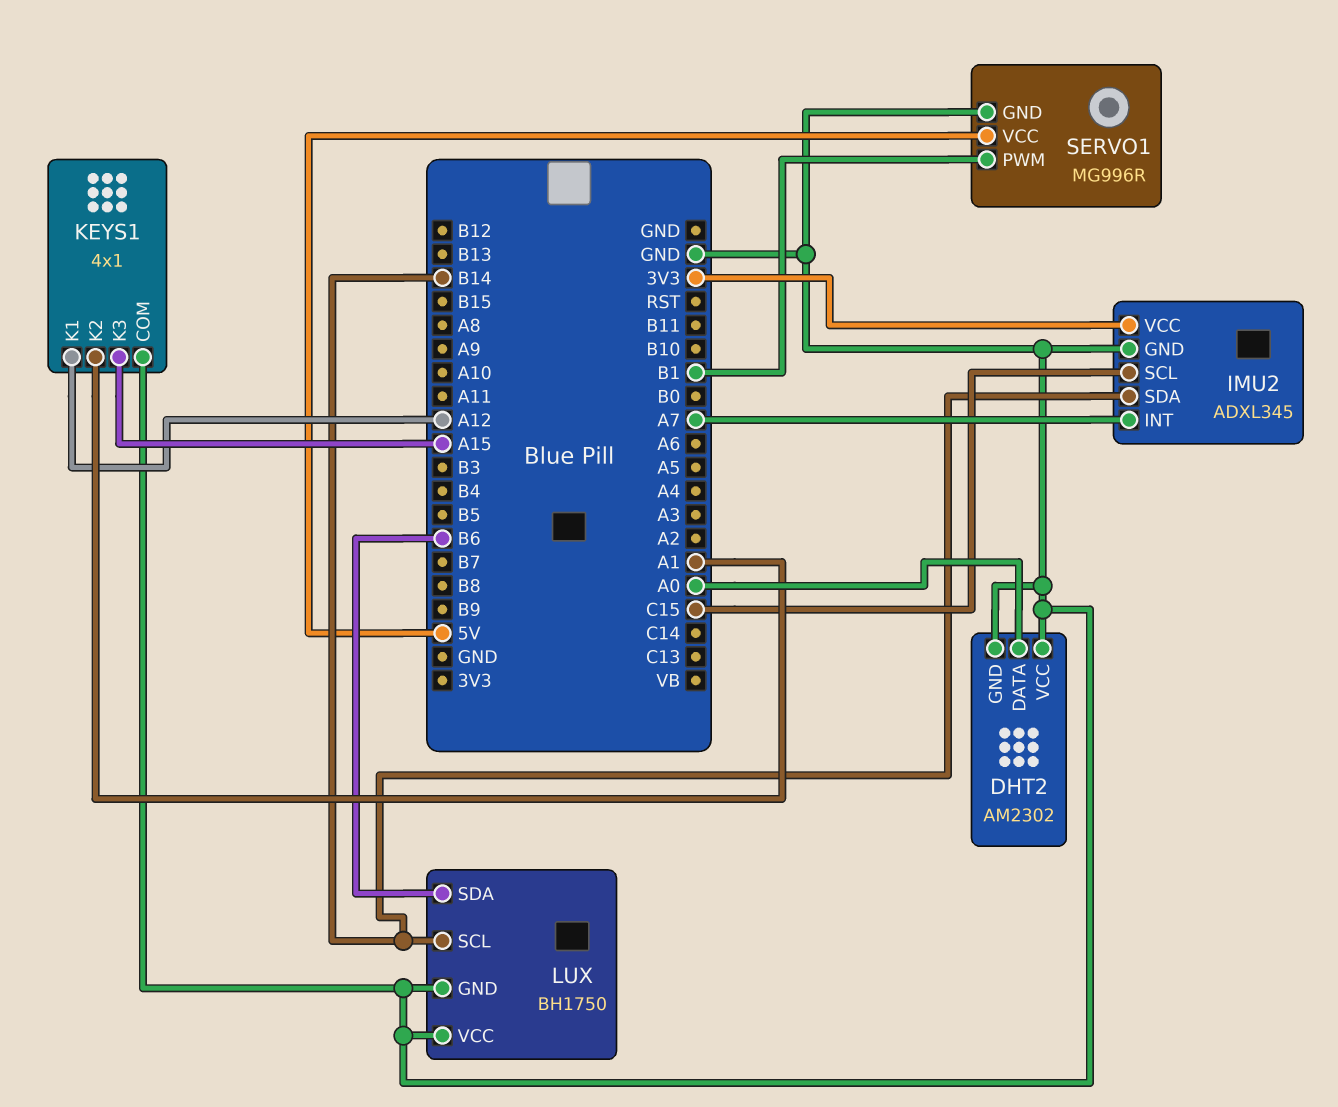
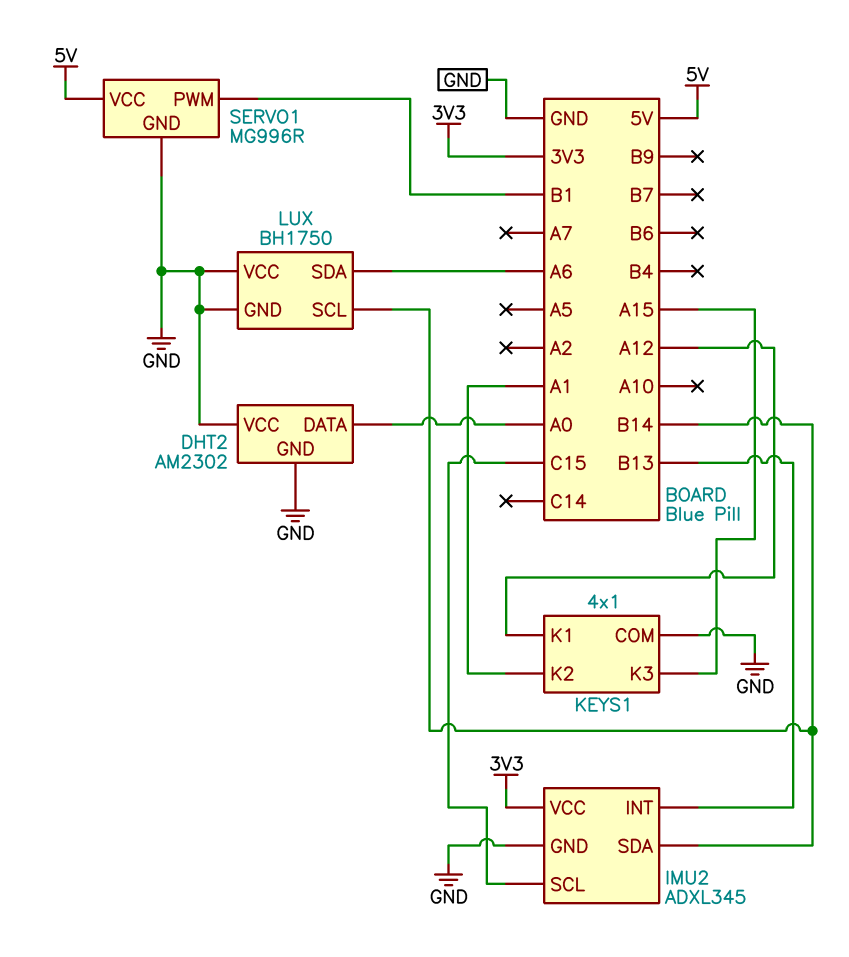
IMU2 pin INT: A7 -> B13
LUX pin SDA: B6 -> A6

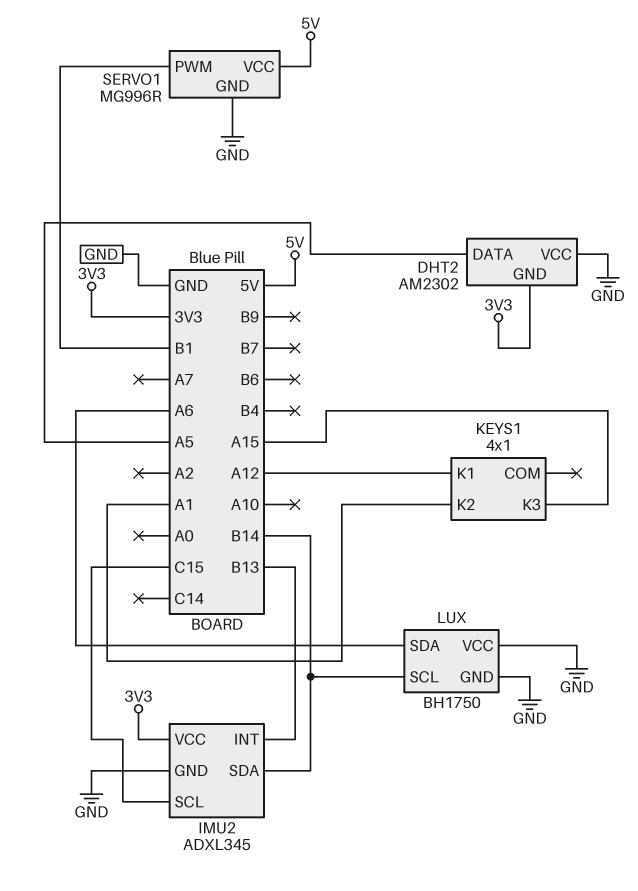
DHT2 pin DATA: A0 -> A5
DHT2 pin GND: GND -> 3V3
KEYS1 pin COM: GND -> none

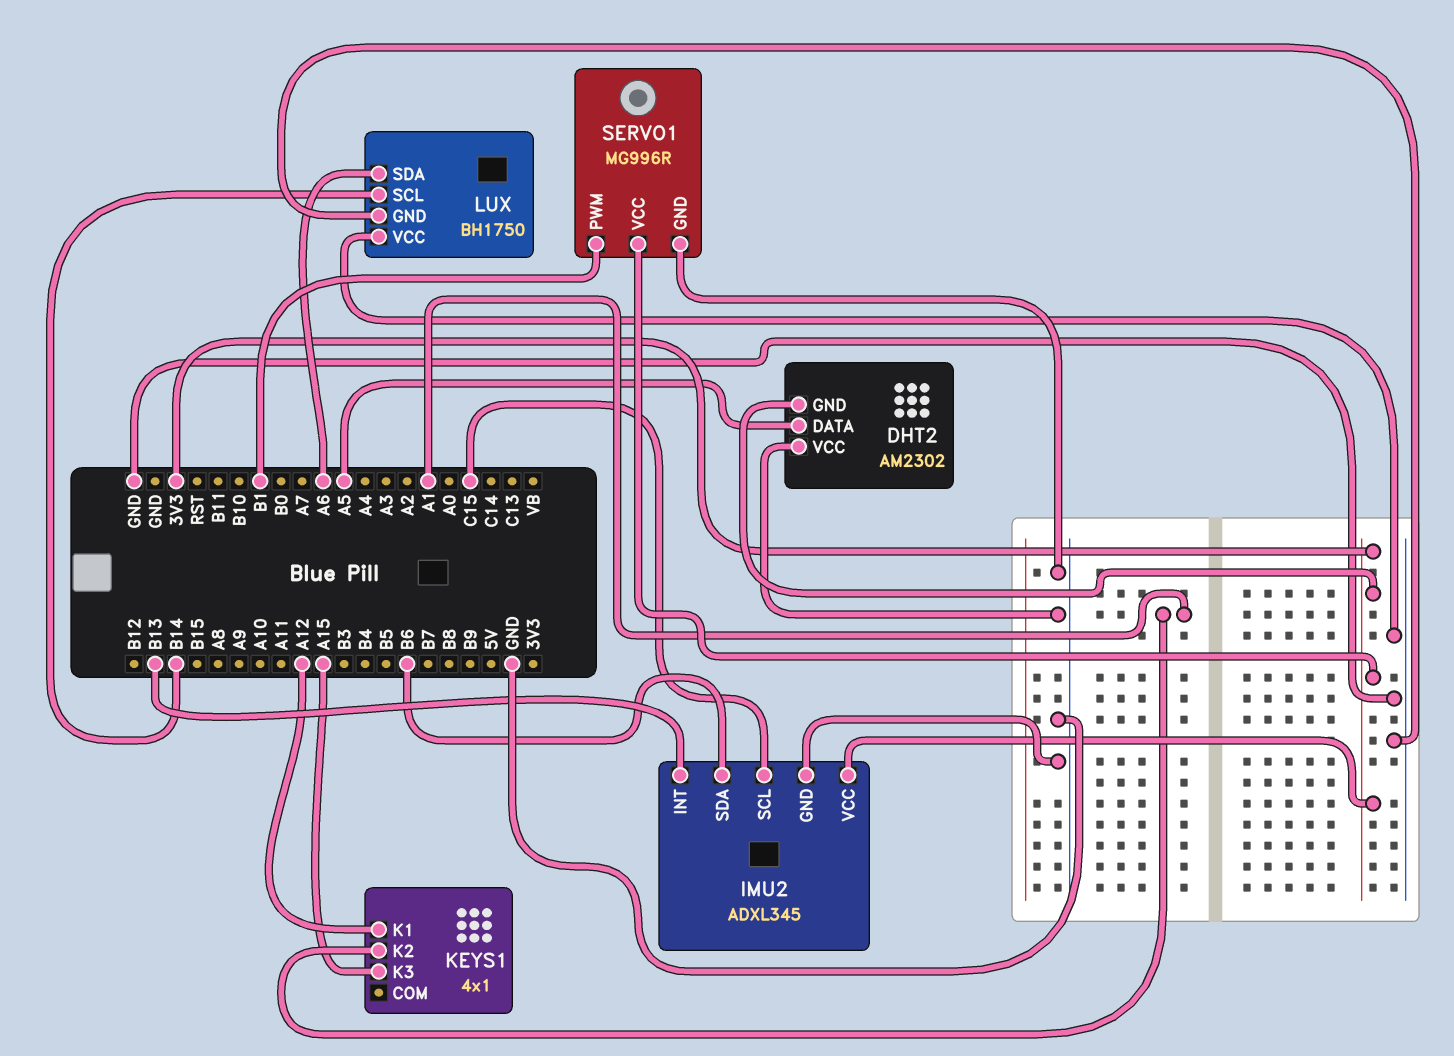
IMU2 pin SDA: B14 -> B6
SERVO1 pin VCC: 5V -> 3V3

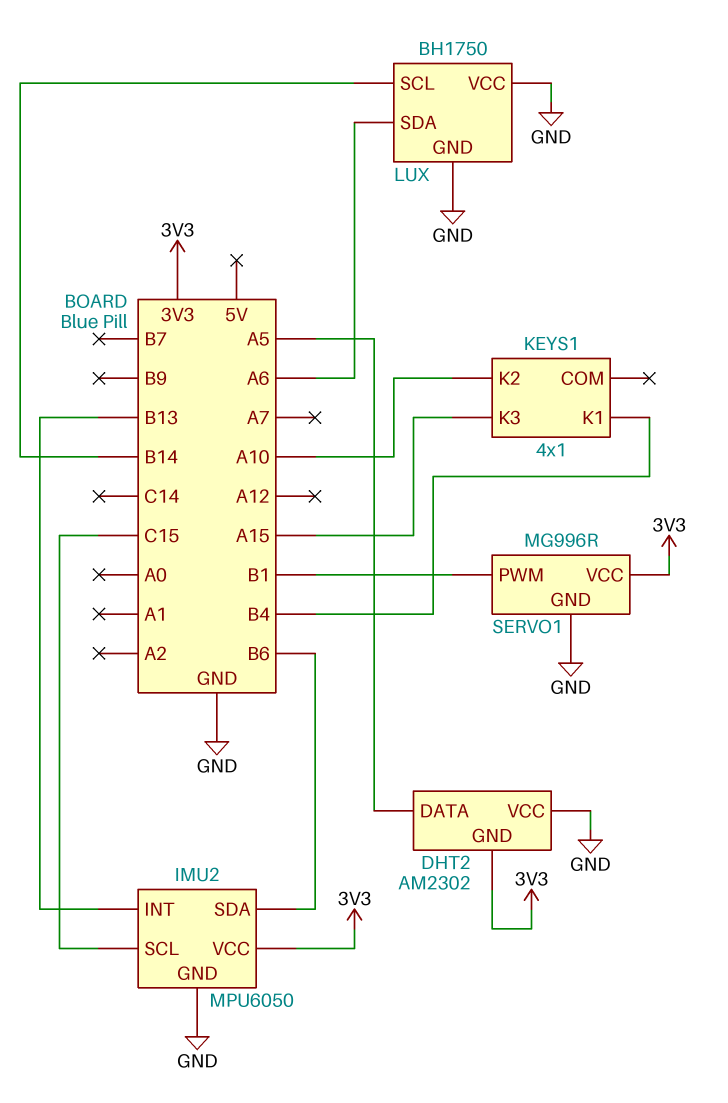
IMU2: ADXL345 -> MPU6050
KEYS1 pin K1: A12 -> B4
KEYS1 pin K2: A1 -> A10

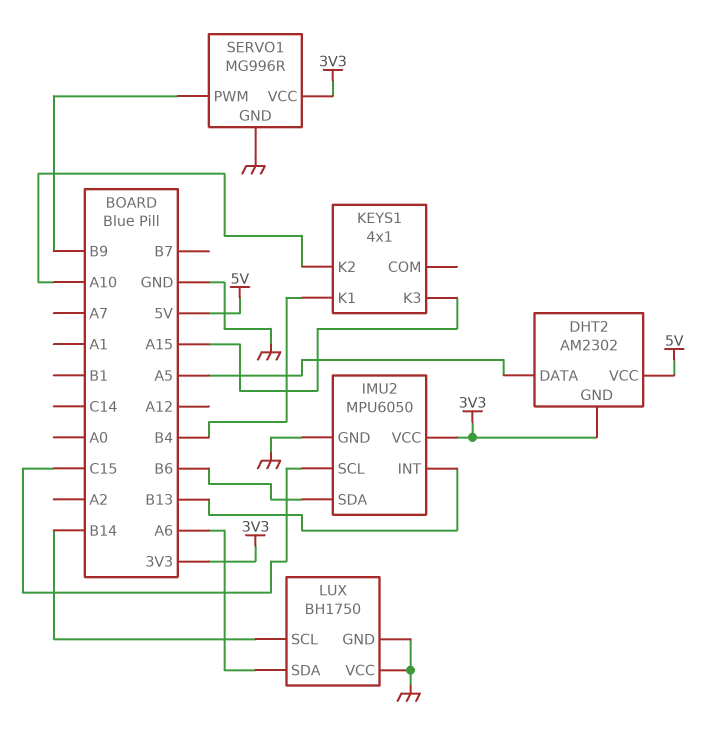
DHT2 pin VCC: GND -> 5V
SERVO1 pin PWM: B1 -> B9

